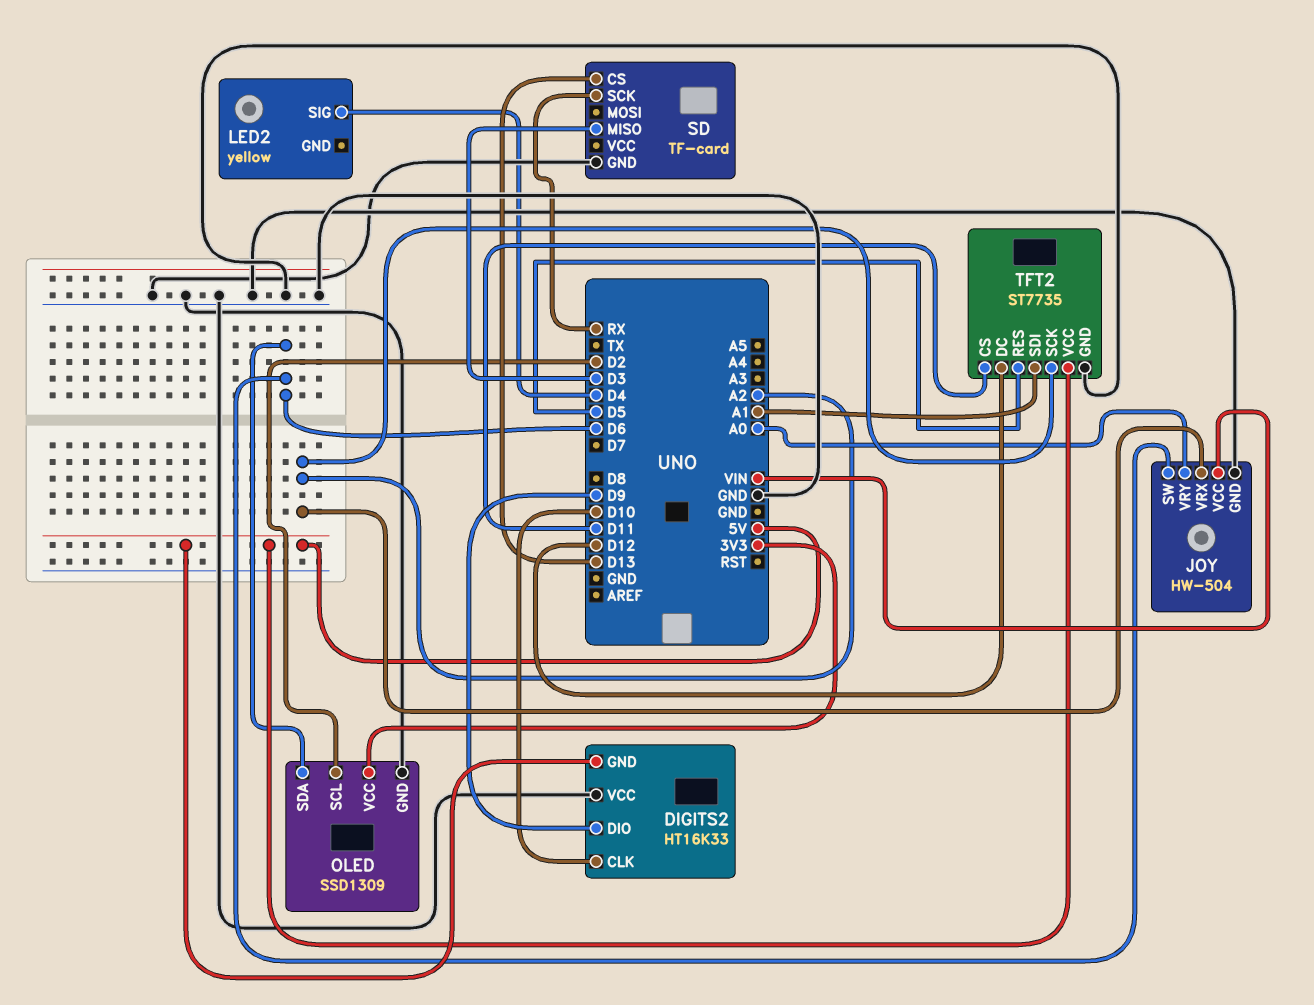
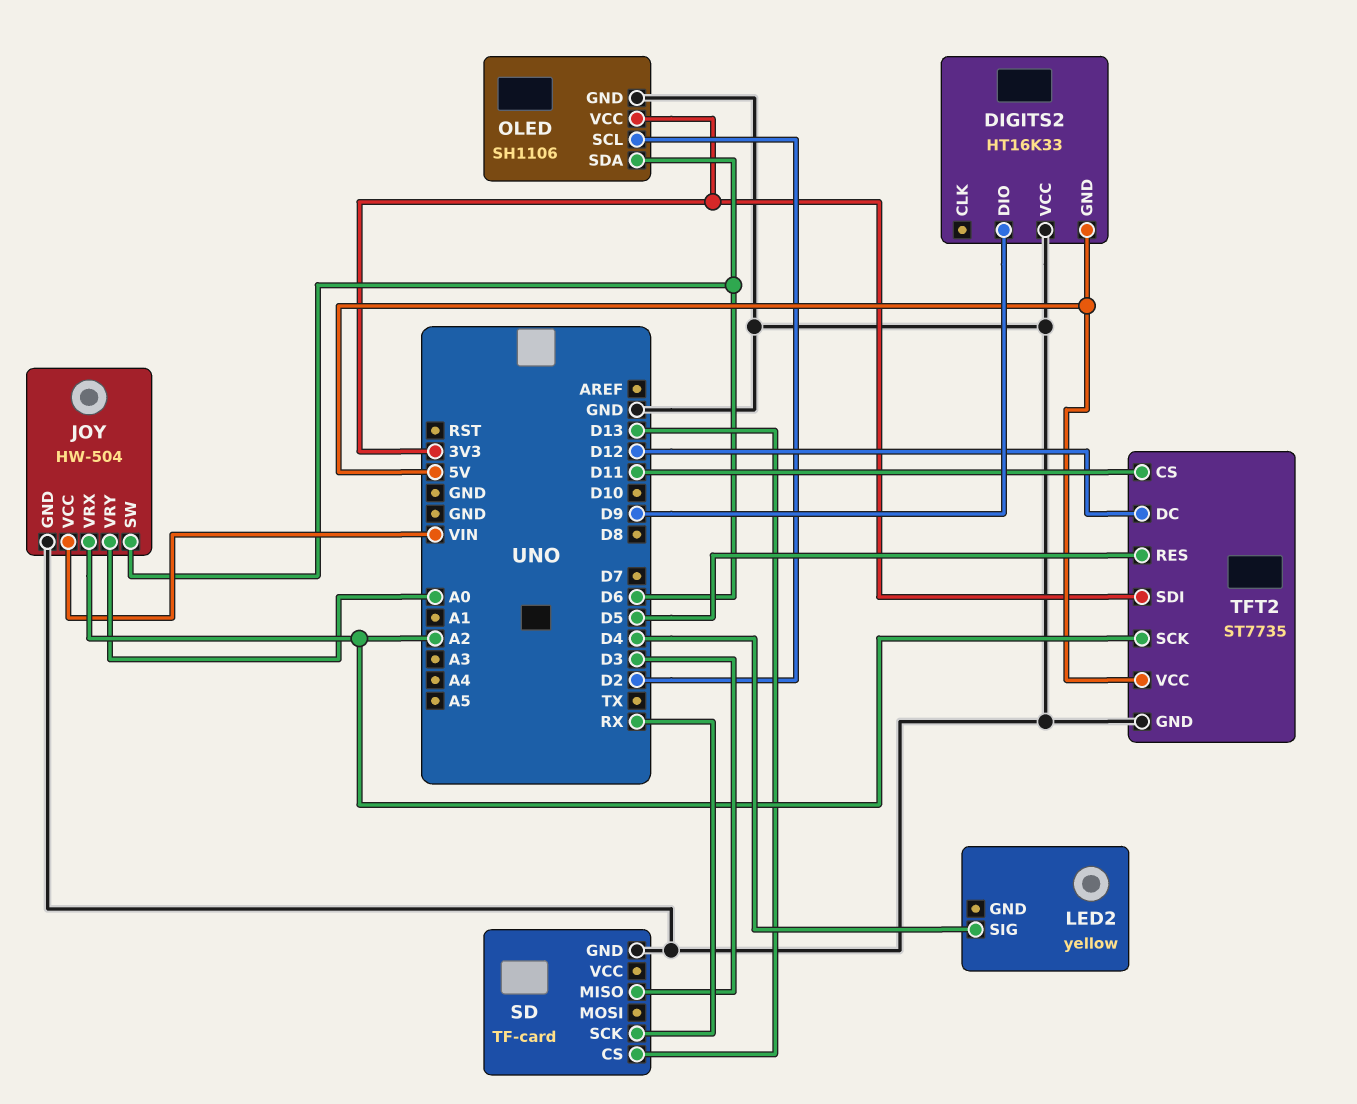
DIGITS2 pin CLK: D10 -> none
OLED: SSD1309 -> SH1106
TFT2 pin SDI: A1 -> 3V3

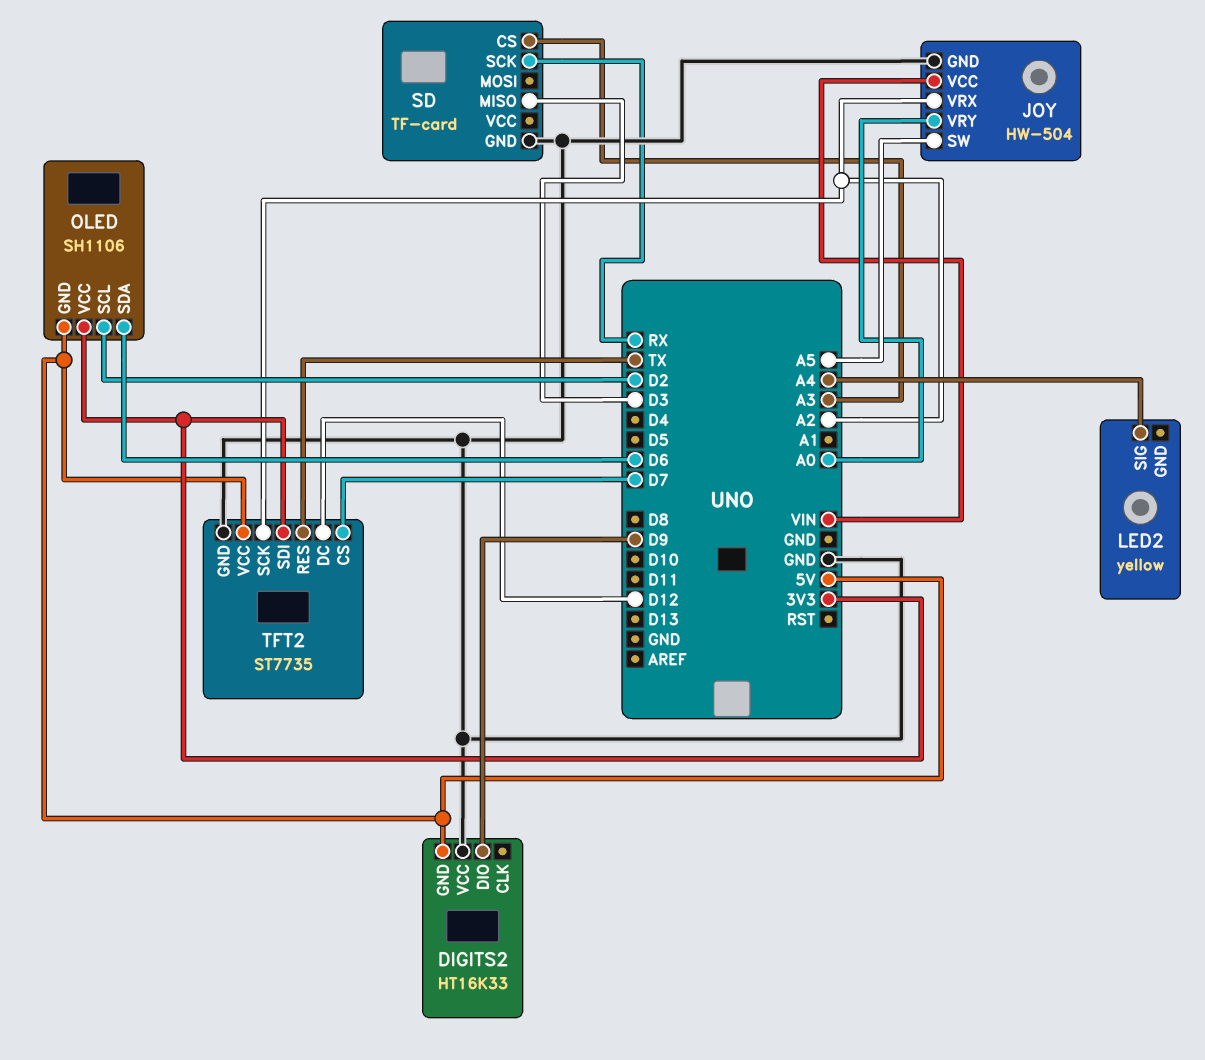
JOY pin SW: D6 -> A5
LED2 pin SIG: D4 -> A4
OLED pin GND: GND -> 5V
SD pin CS: D13 -> A3
TFT2 pin CS: D11 -> D7
TFT2 pin RES: D5 -> TX

